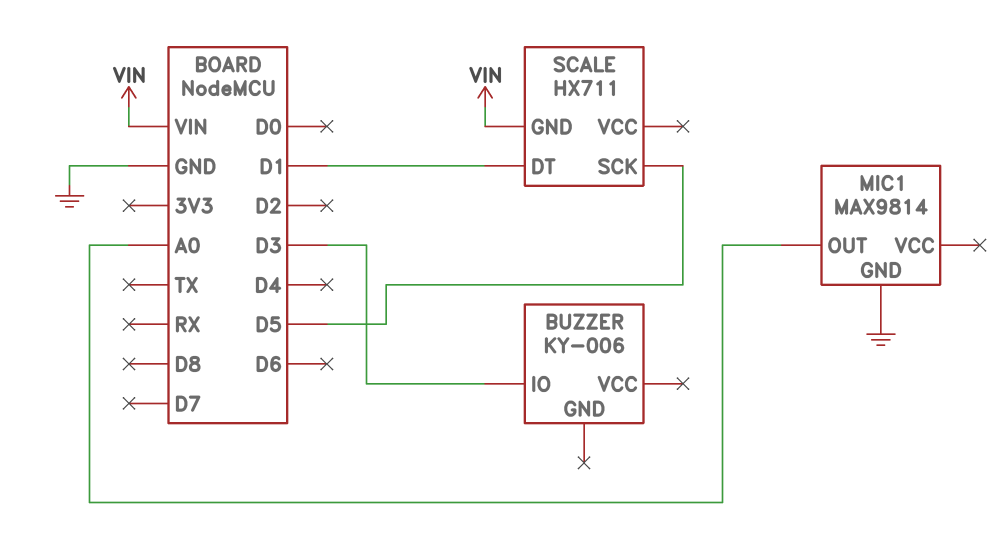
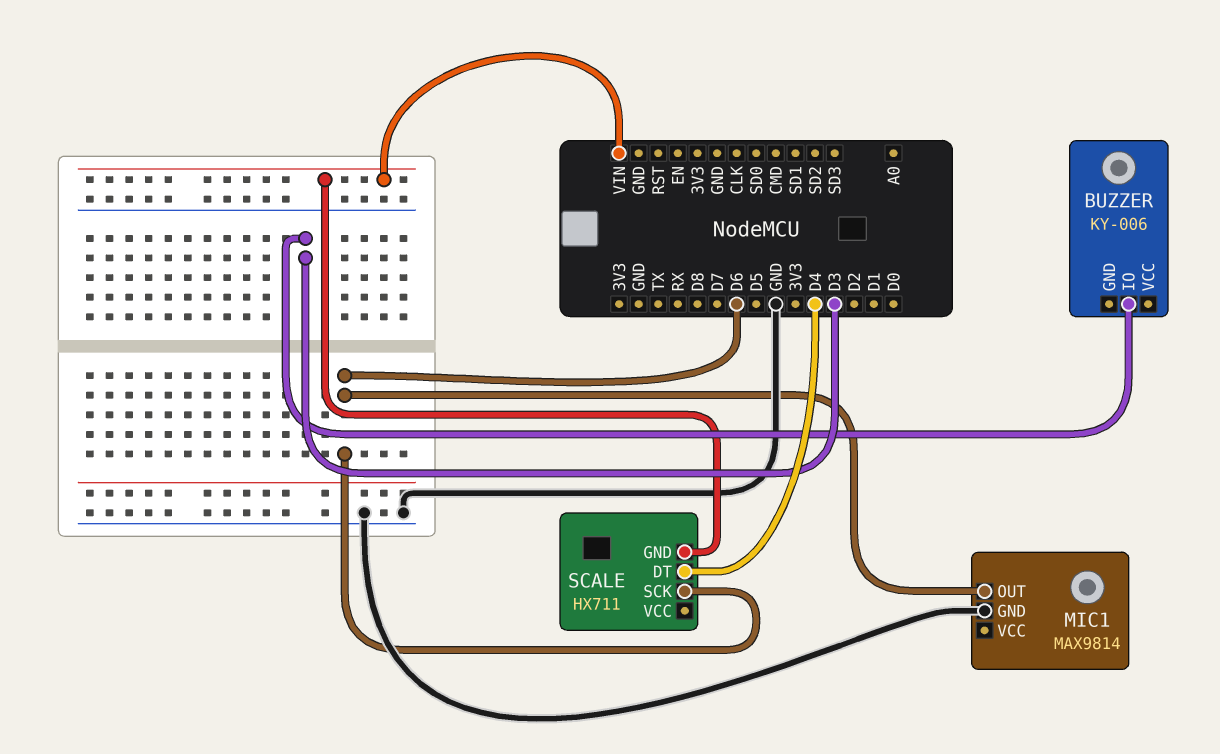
MIC1 pin OUT: A0 -> D6
SCALE pin DT: D1 -> D4
SCALE pin SCK: D5 -> D6

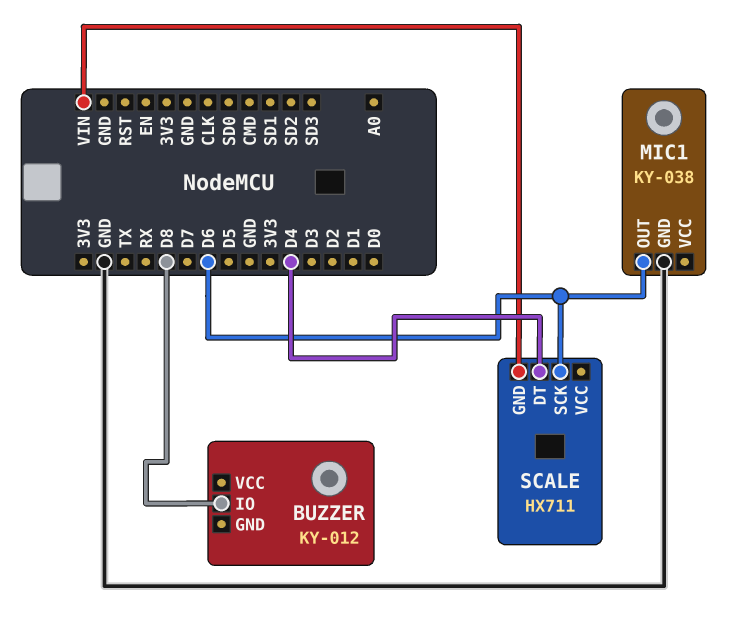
BUZZER: KY-006 -> KY-012
BUZZER pin IO: D3 -> D8
MIC1: MAX9814 -> KY-038

